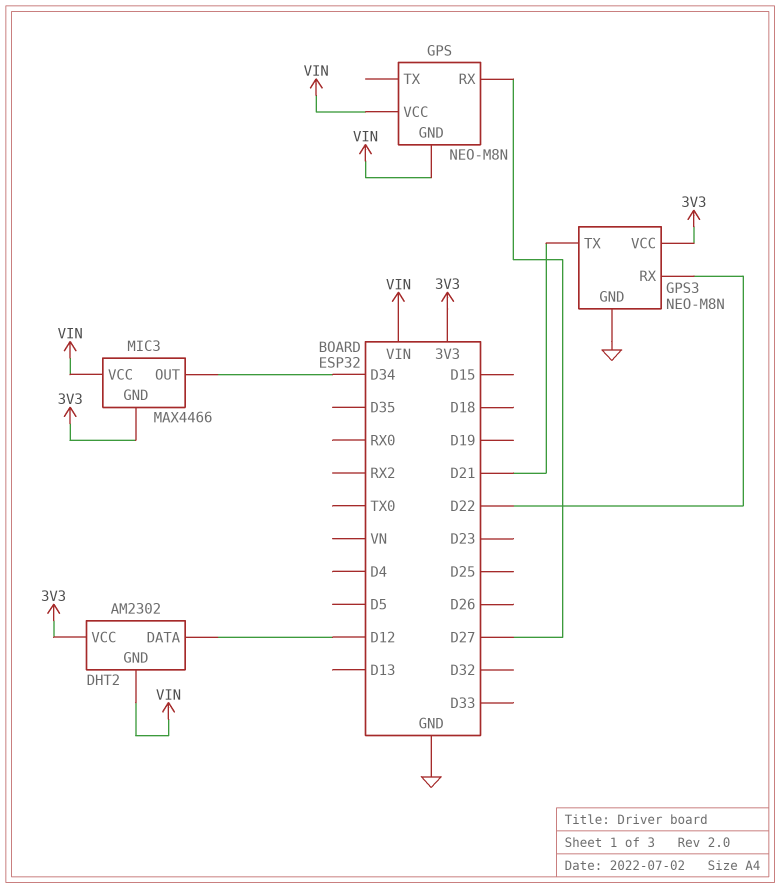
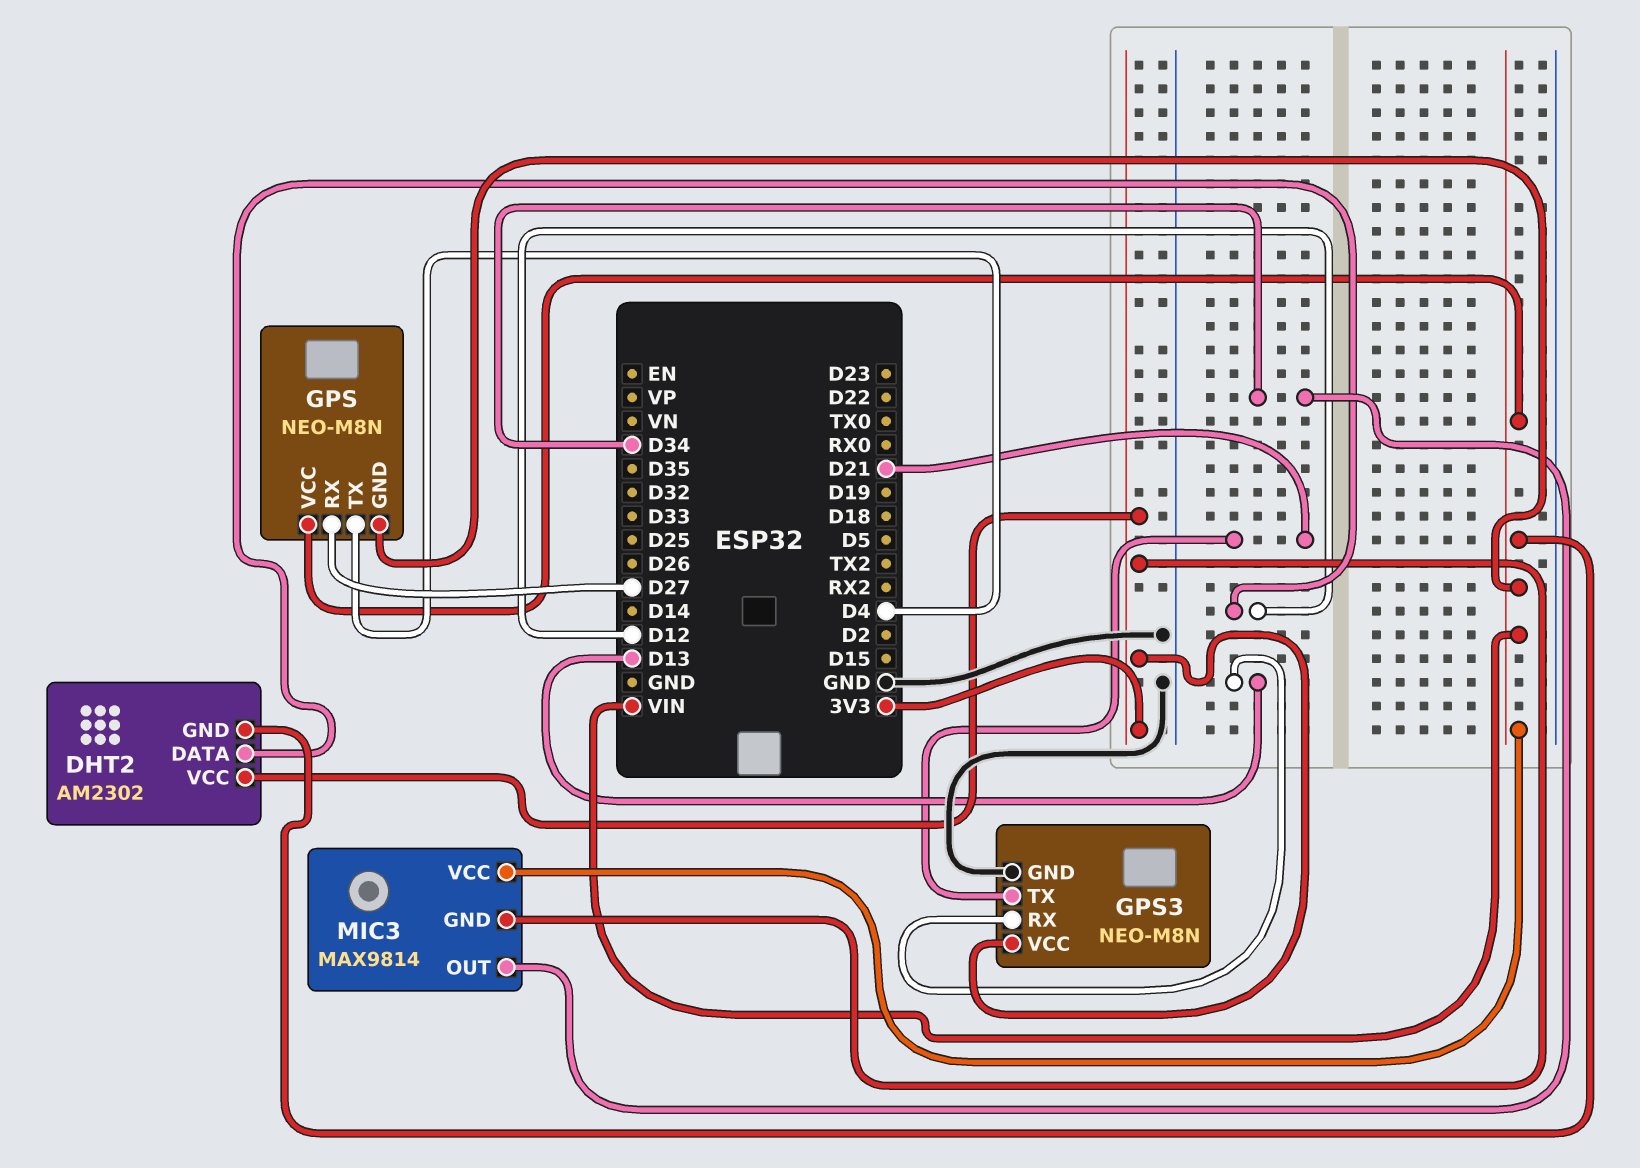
GPS pin TX: none -> D4
GPS3 pin RX: D22 -> D13
MIC3: MAX4466 -> MAX9814

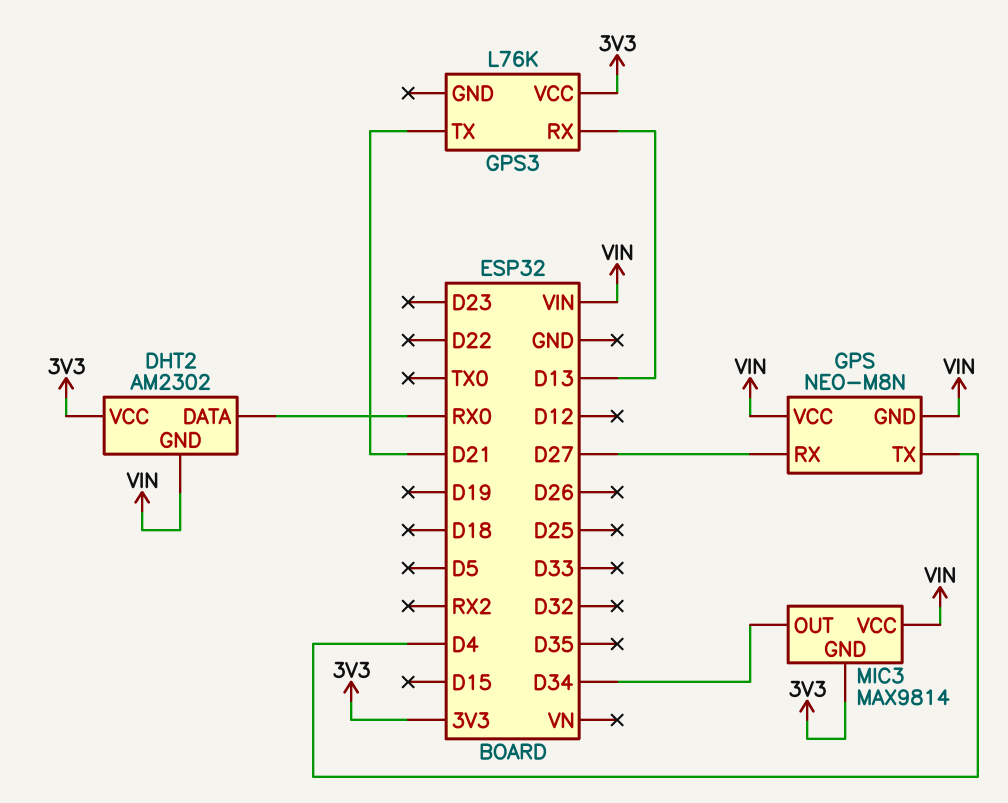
DHT2 pin DATA: D12 -> RX0
GPS3: NEO-M8N -> L76K
GPS3 pin GND: GND -> none

